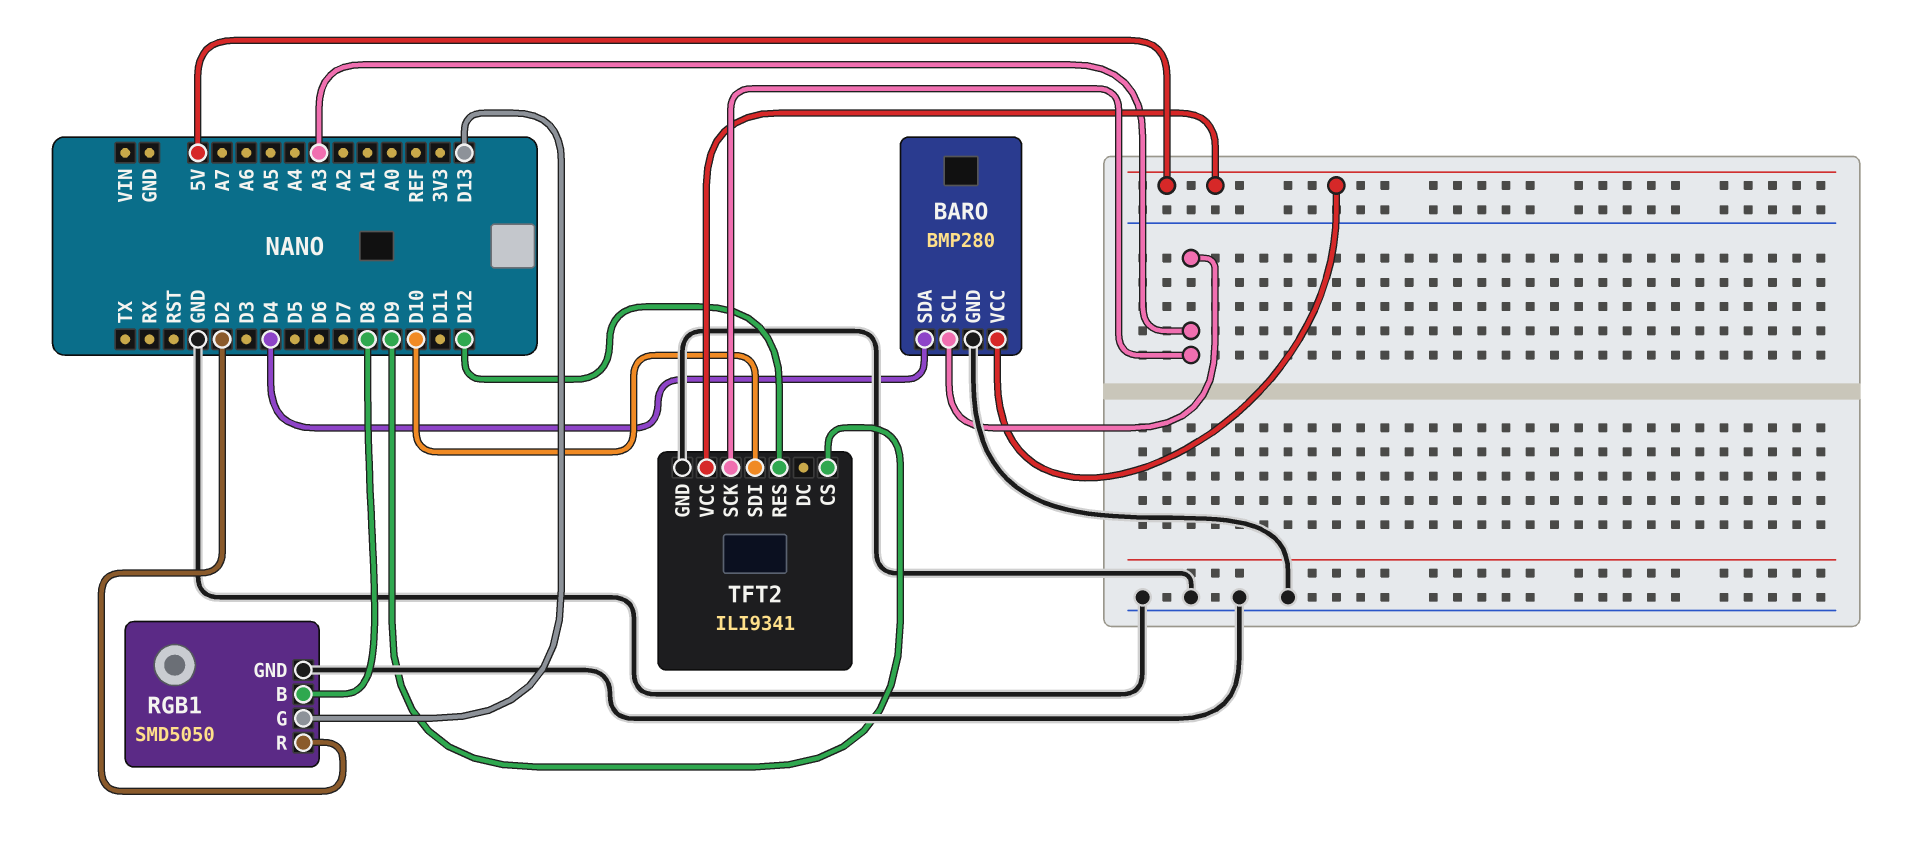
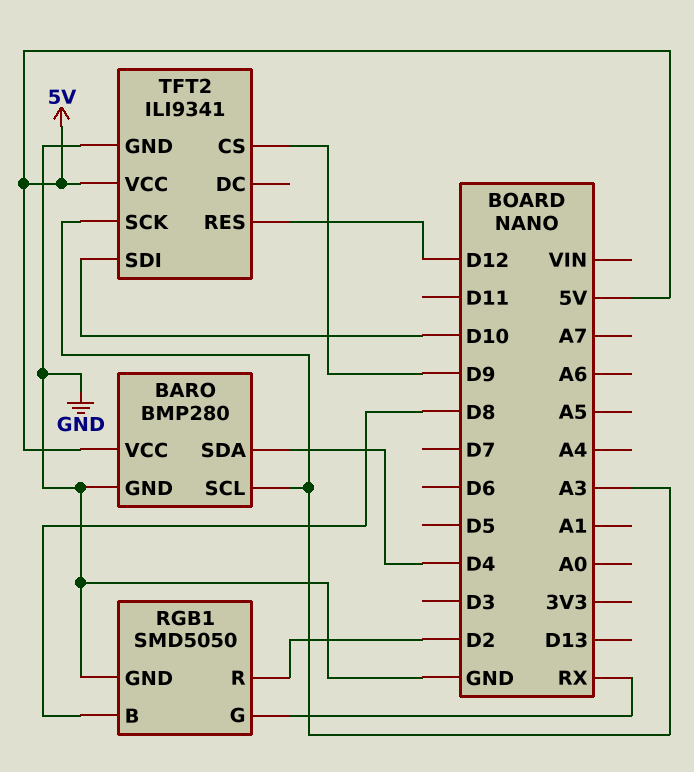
RGB1 pin G: D13 -> RX

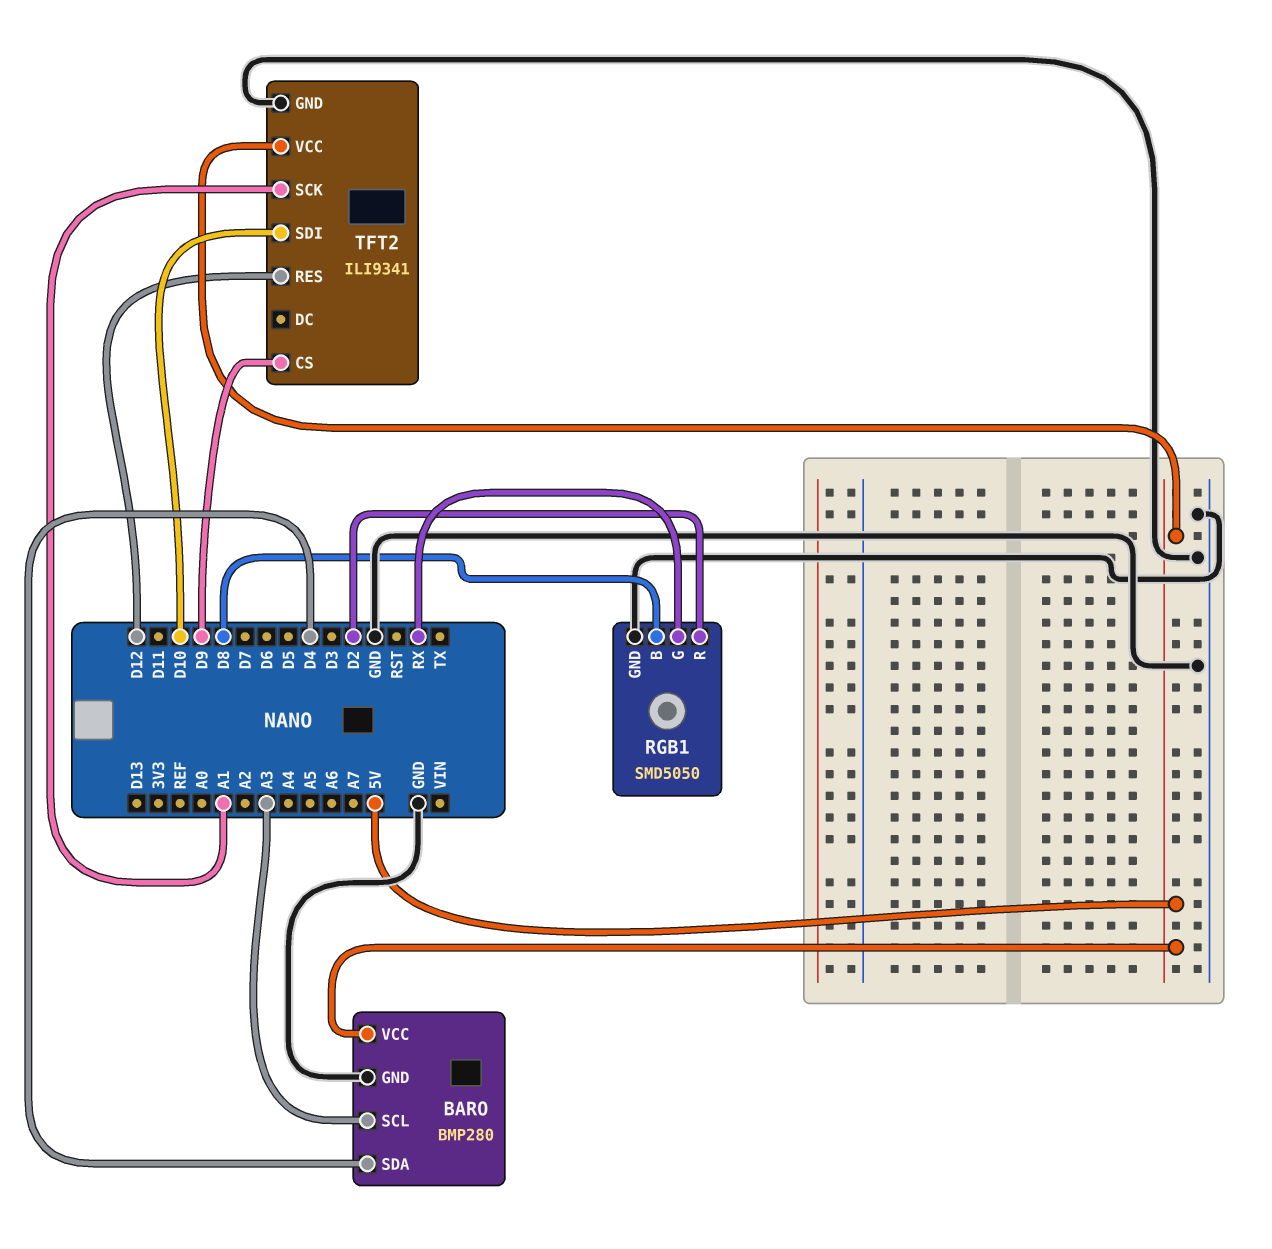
TFT2 pin SCK: A3 -> A1

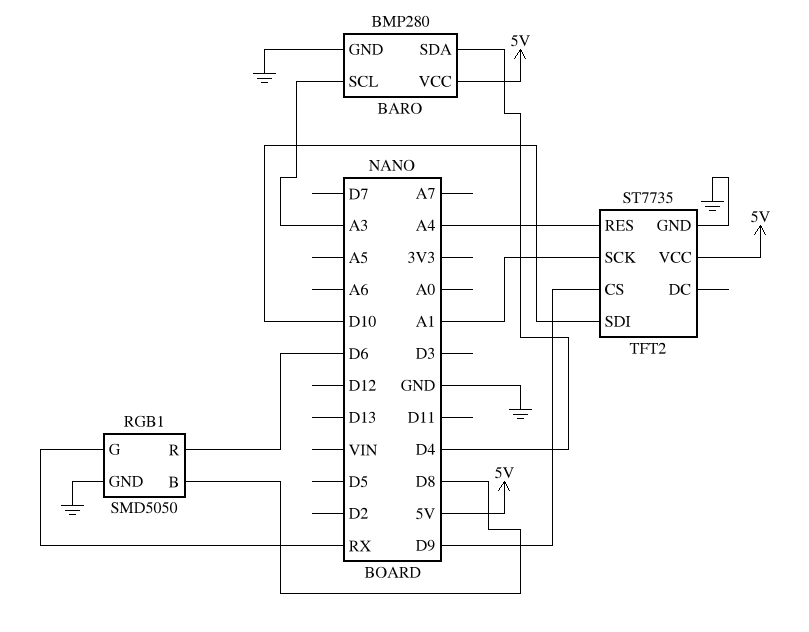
RGB1 pin R: D2 -> D6
TFT2: ILI9341 -> ST7735
TFT2 pin RES: D12 -> A4

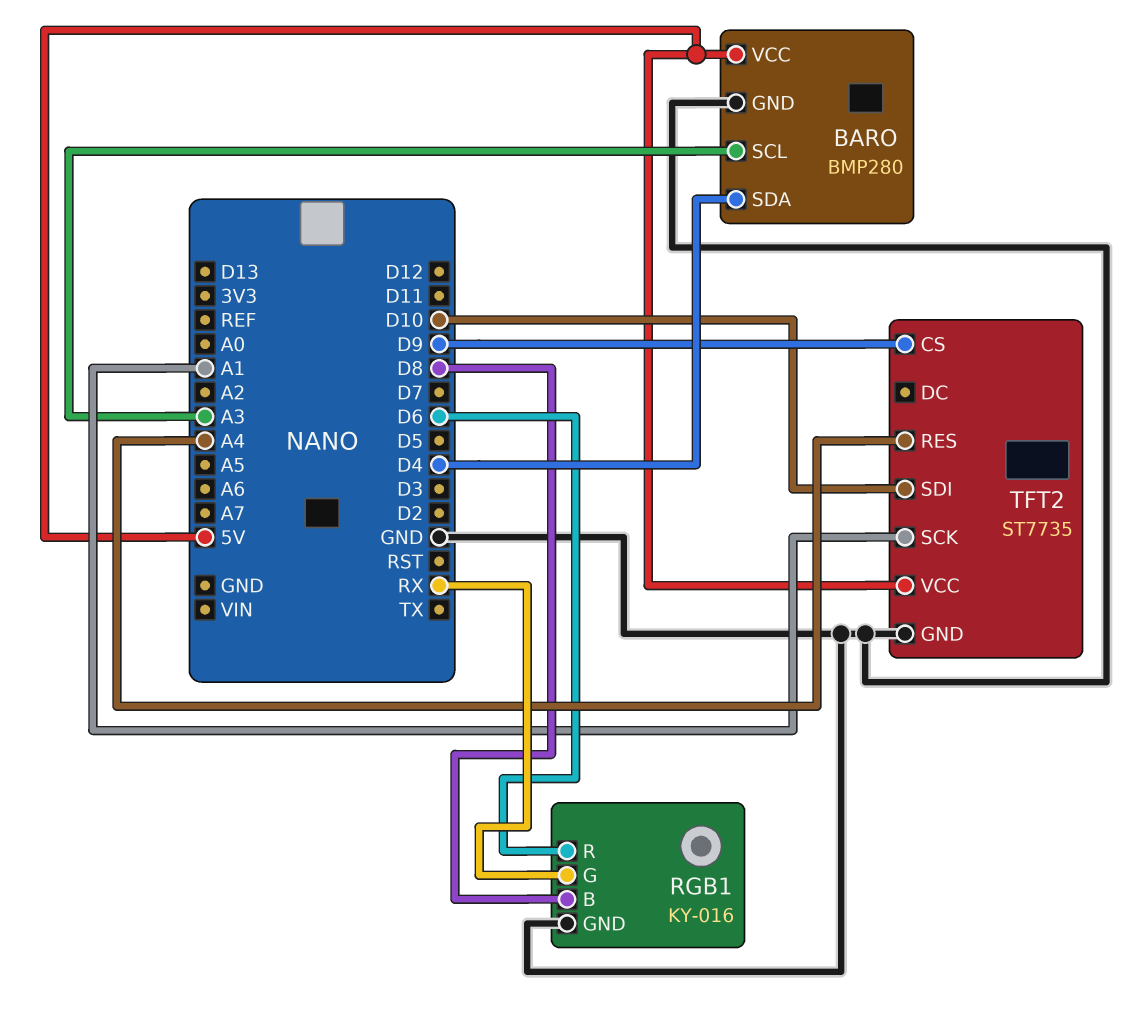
RGB1: SMD5050 -> KY-016

